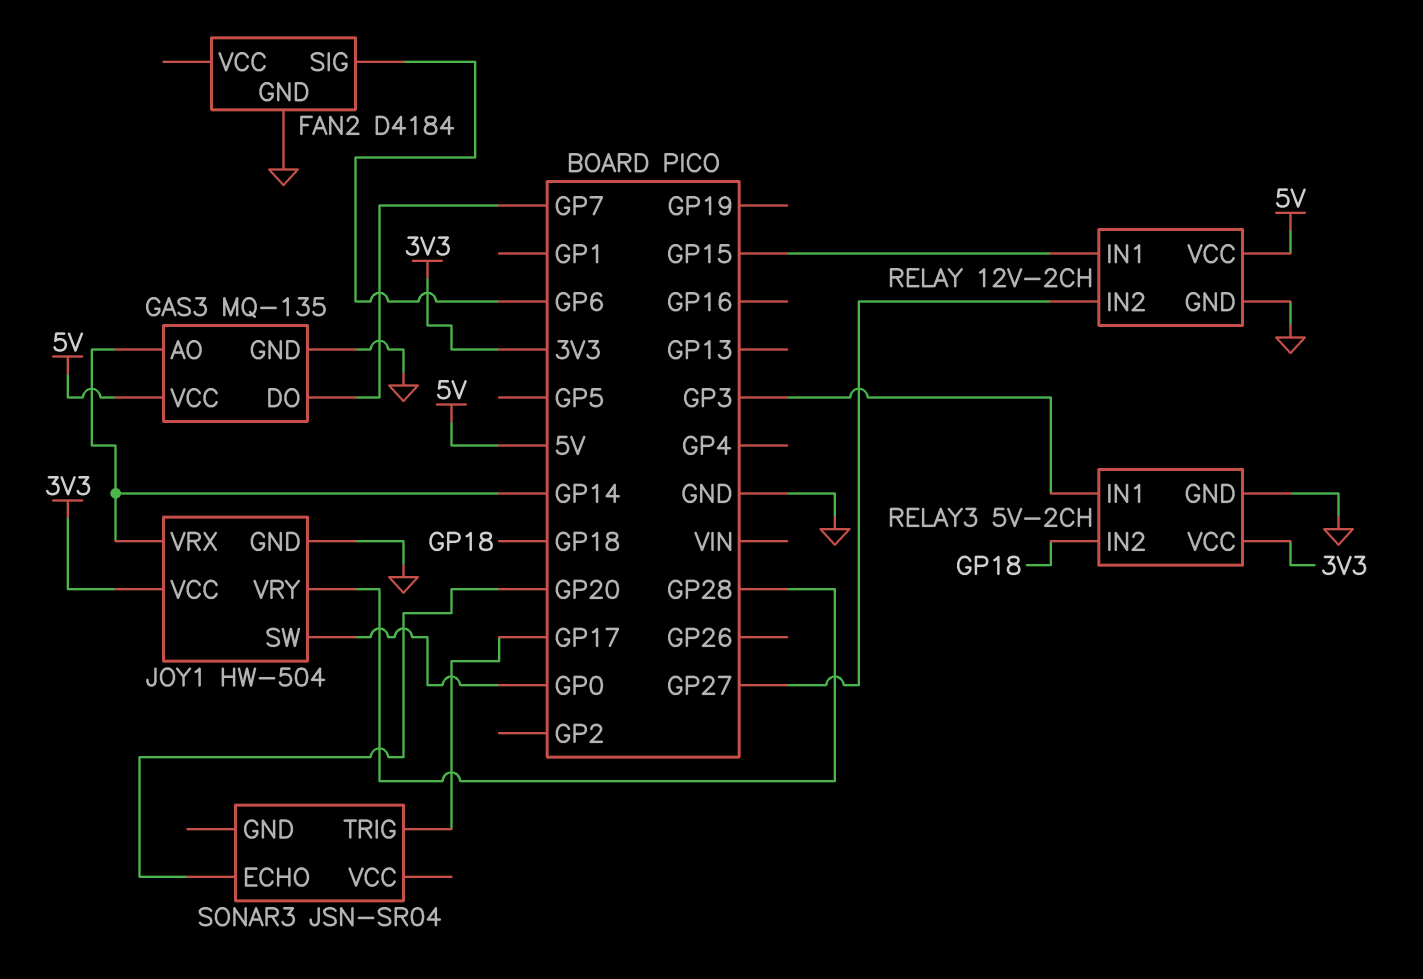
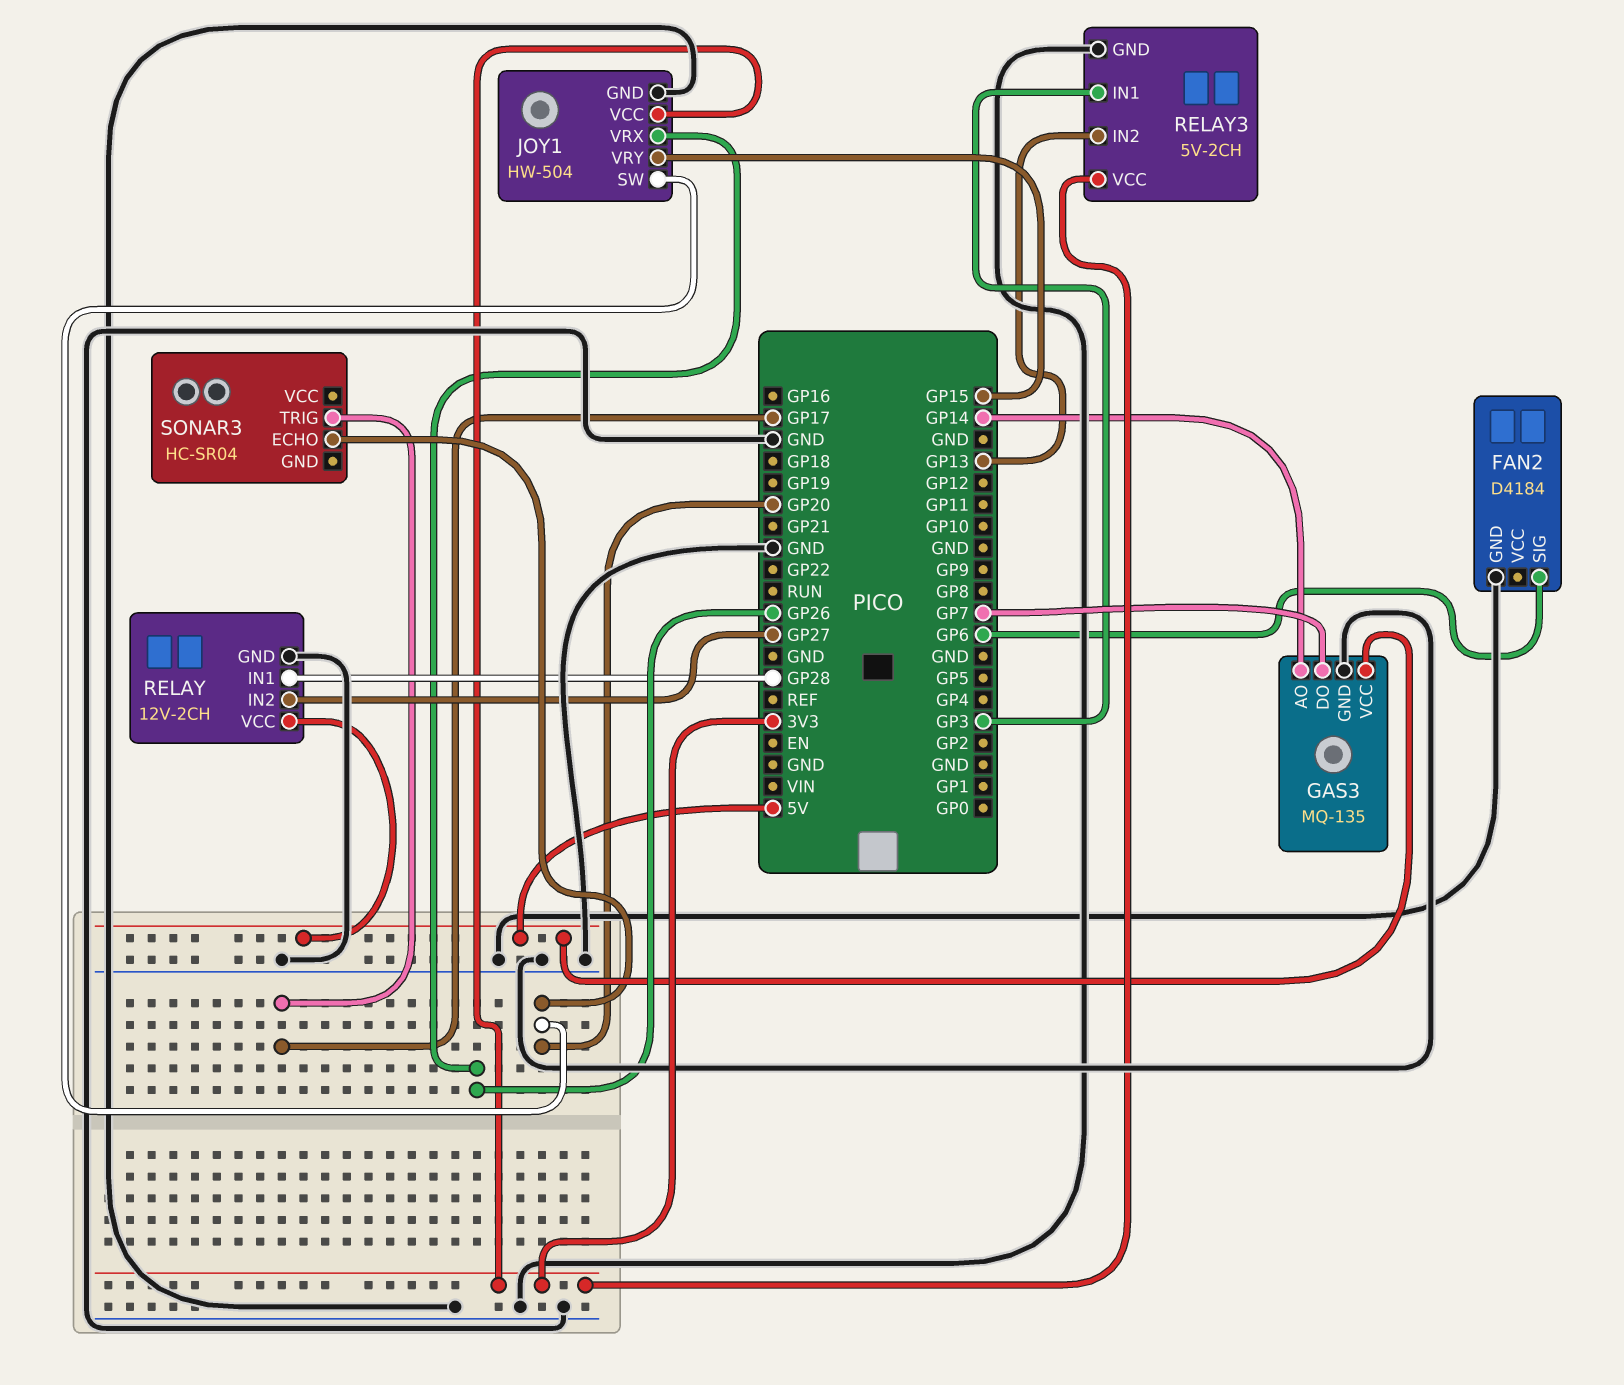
JOY1 pin SW: GP0 -> GP20
JOY1 pin VRX: GP14 -> GP26
JOY1 pin VRY: GP28 -> GP15
RELAY pin IN1: GP15 -> GP28
RELAY3 pin IN2: GP18 -> GP13
SONAR3: JSN-SR04 -> HC-SR04

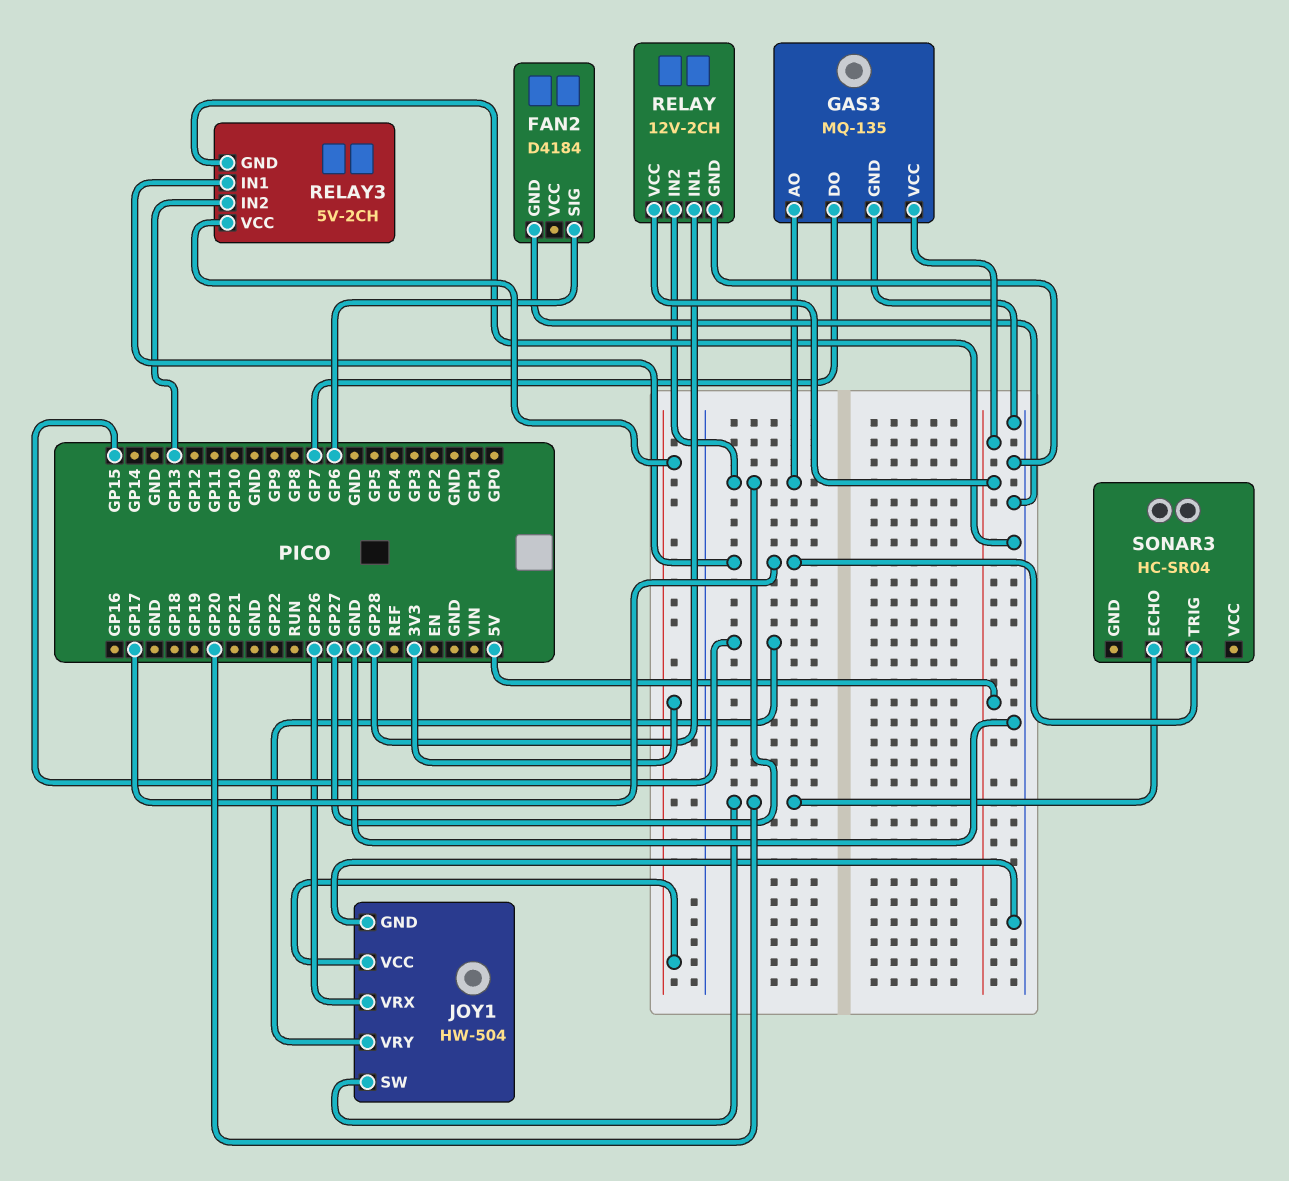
GAS3 pin AO: GP14 -> GP27
RELAY3 pin IN1: GP3 -> GP17

